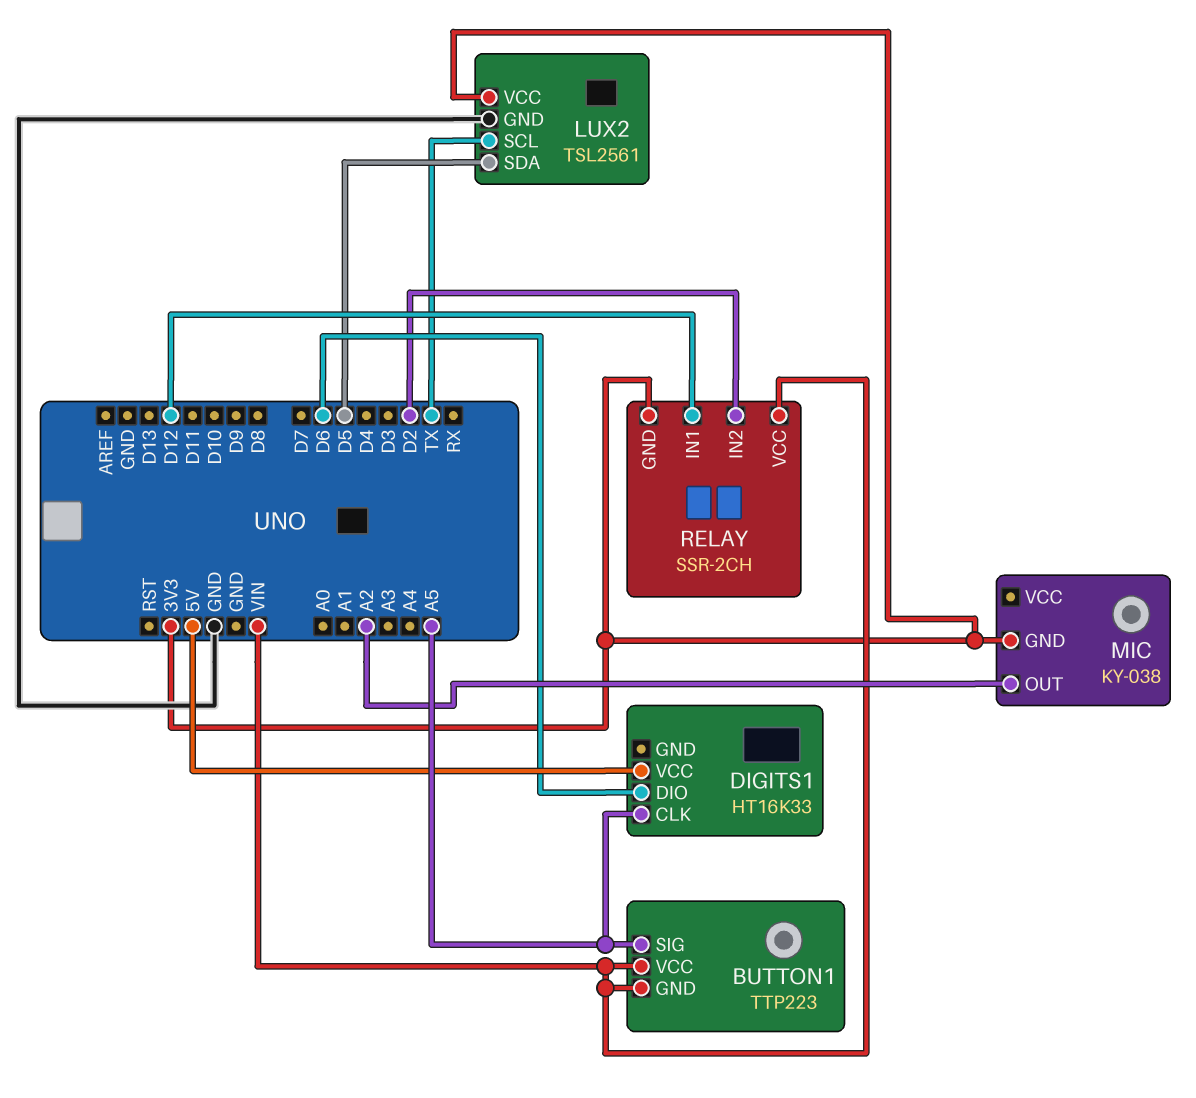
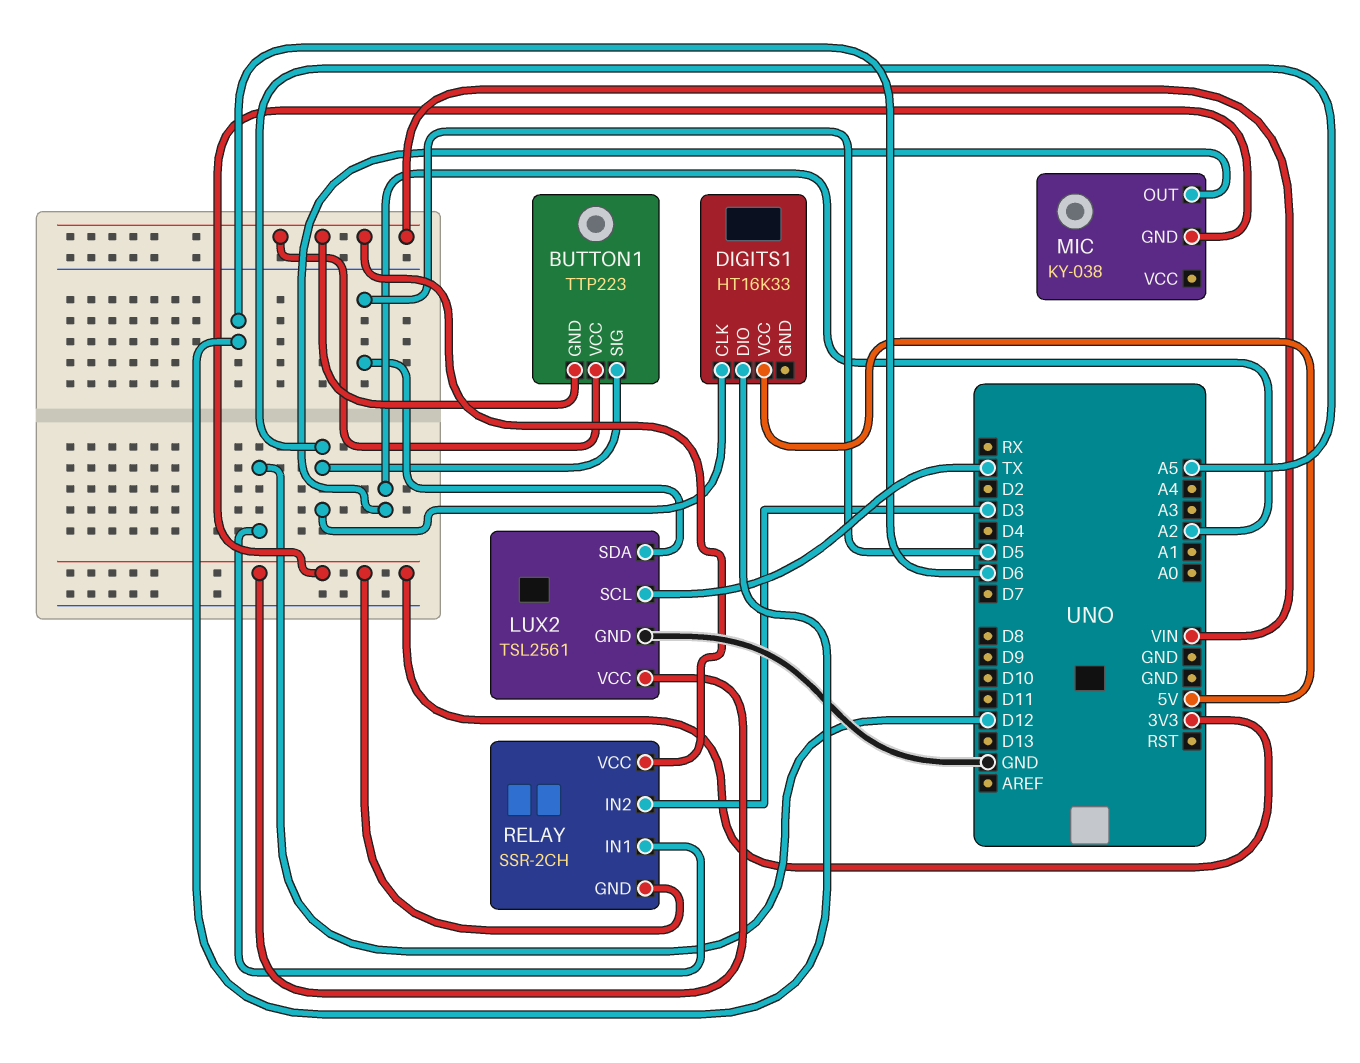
RELAY pin IN2: D2 -> D3

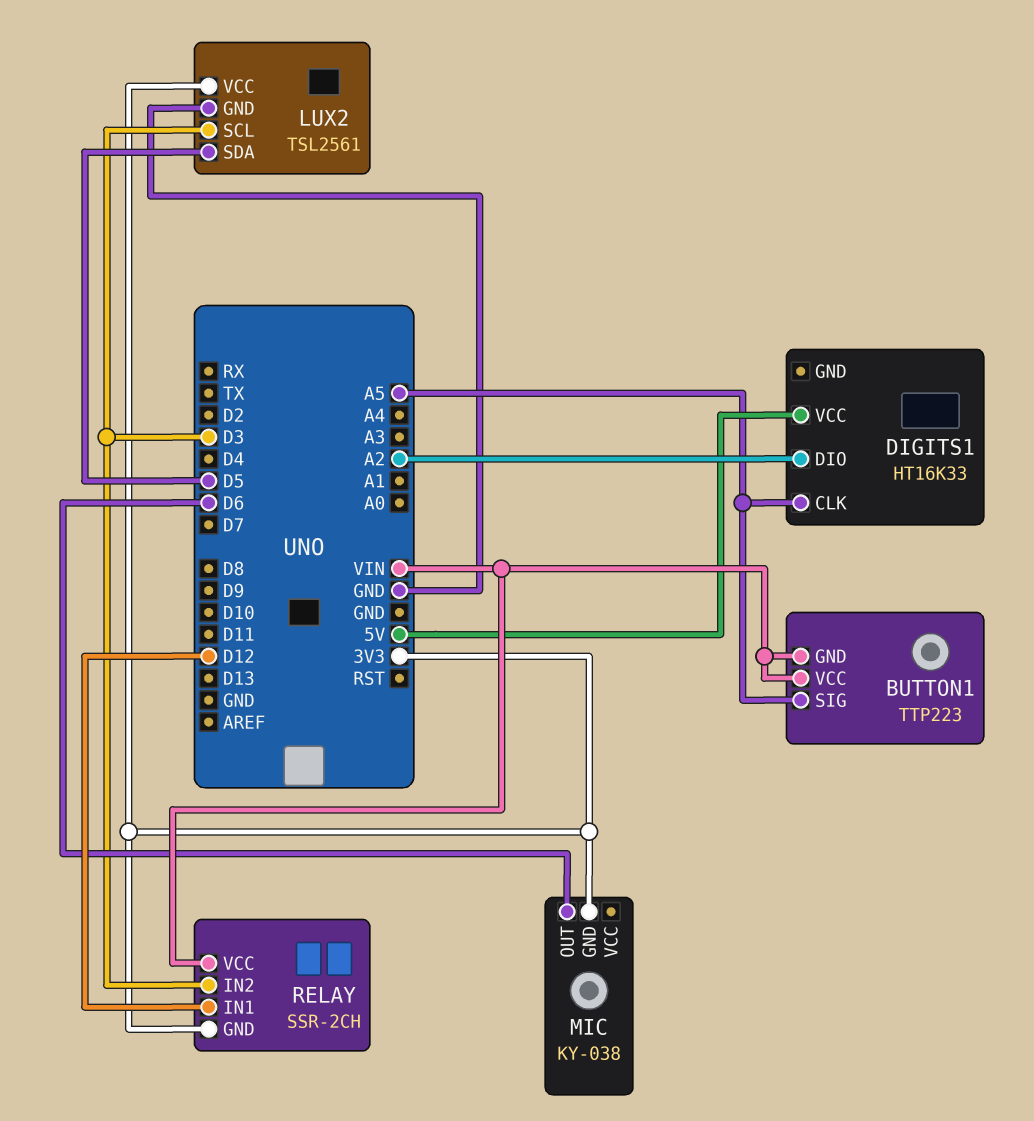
DIGITS1 pin DIO: D6 -> A2
LUX2 pin SCL: TX -> D3
MIC pin OUT: A2 -> D6

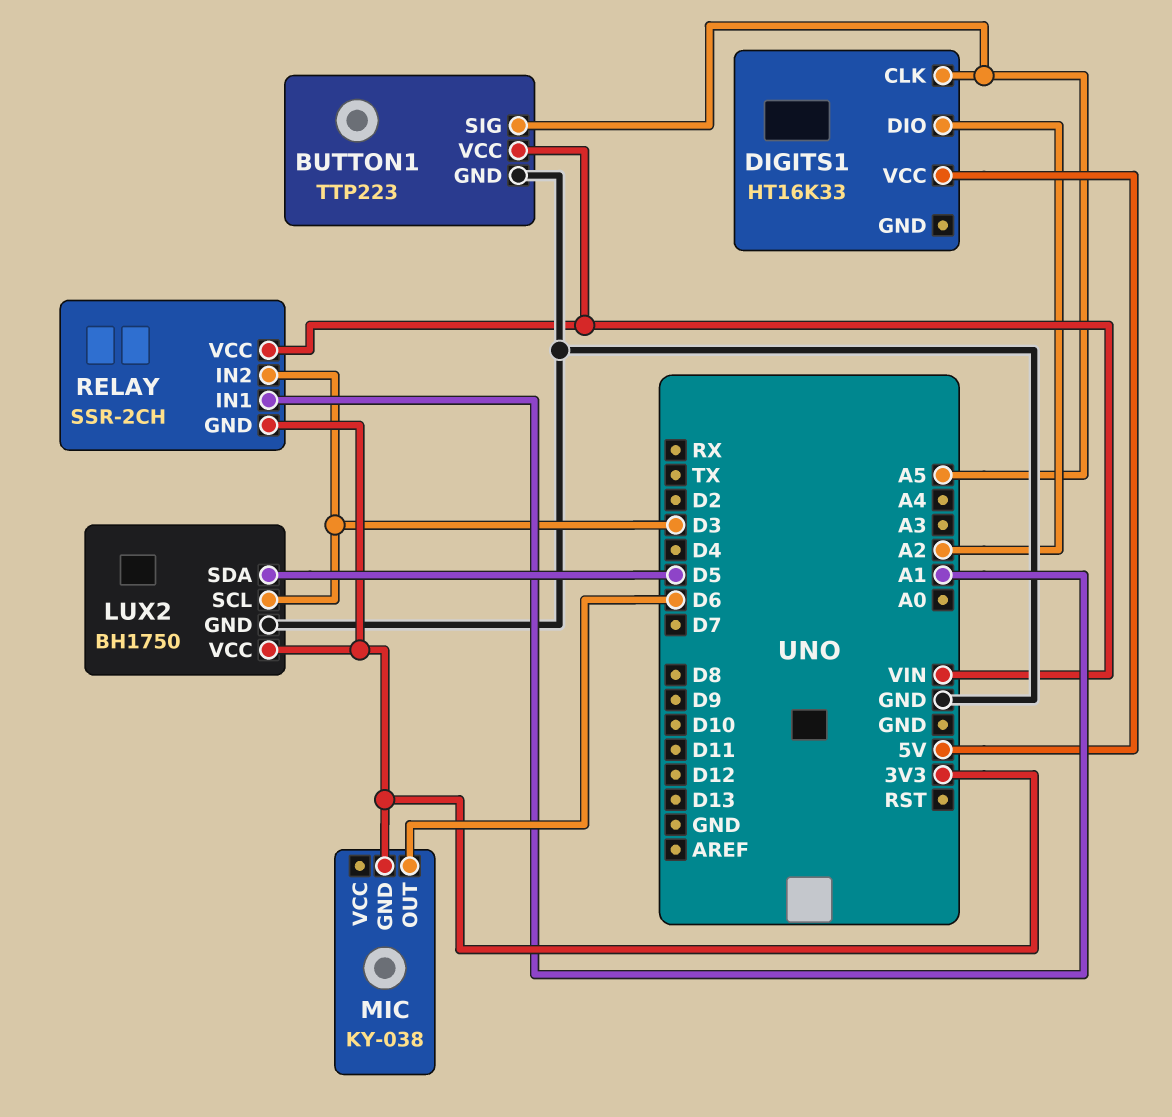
BUTTON1 pin GND: VIN -> GND
LUX2: TSL2561 -> BH1750
RELAY pin IN1: D12 -> A1

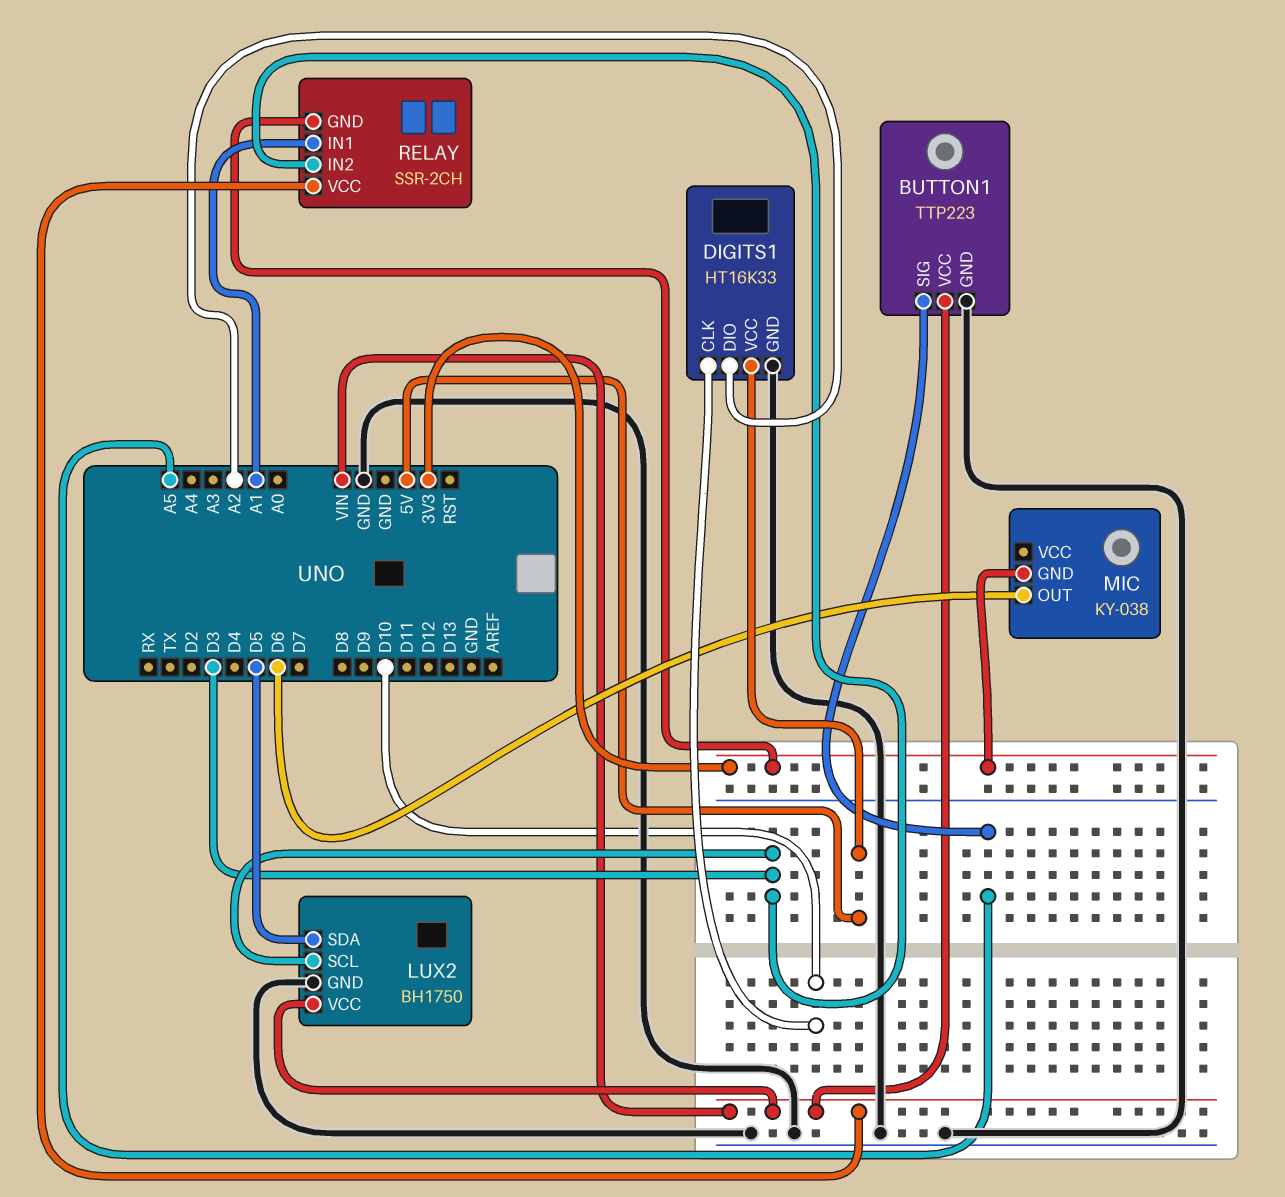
DIGITS1 pin CLK: A5 -> D10
DIGITS1 pin GND: none -> GND
LUX2 pin VCC: 3V3 -> VIN

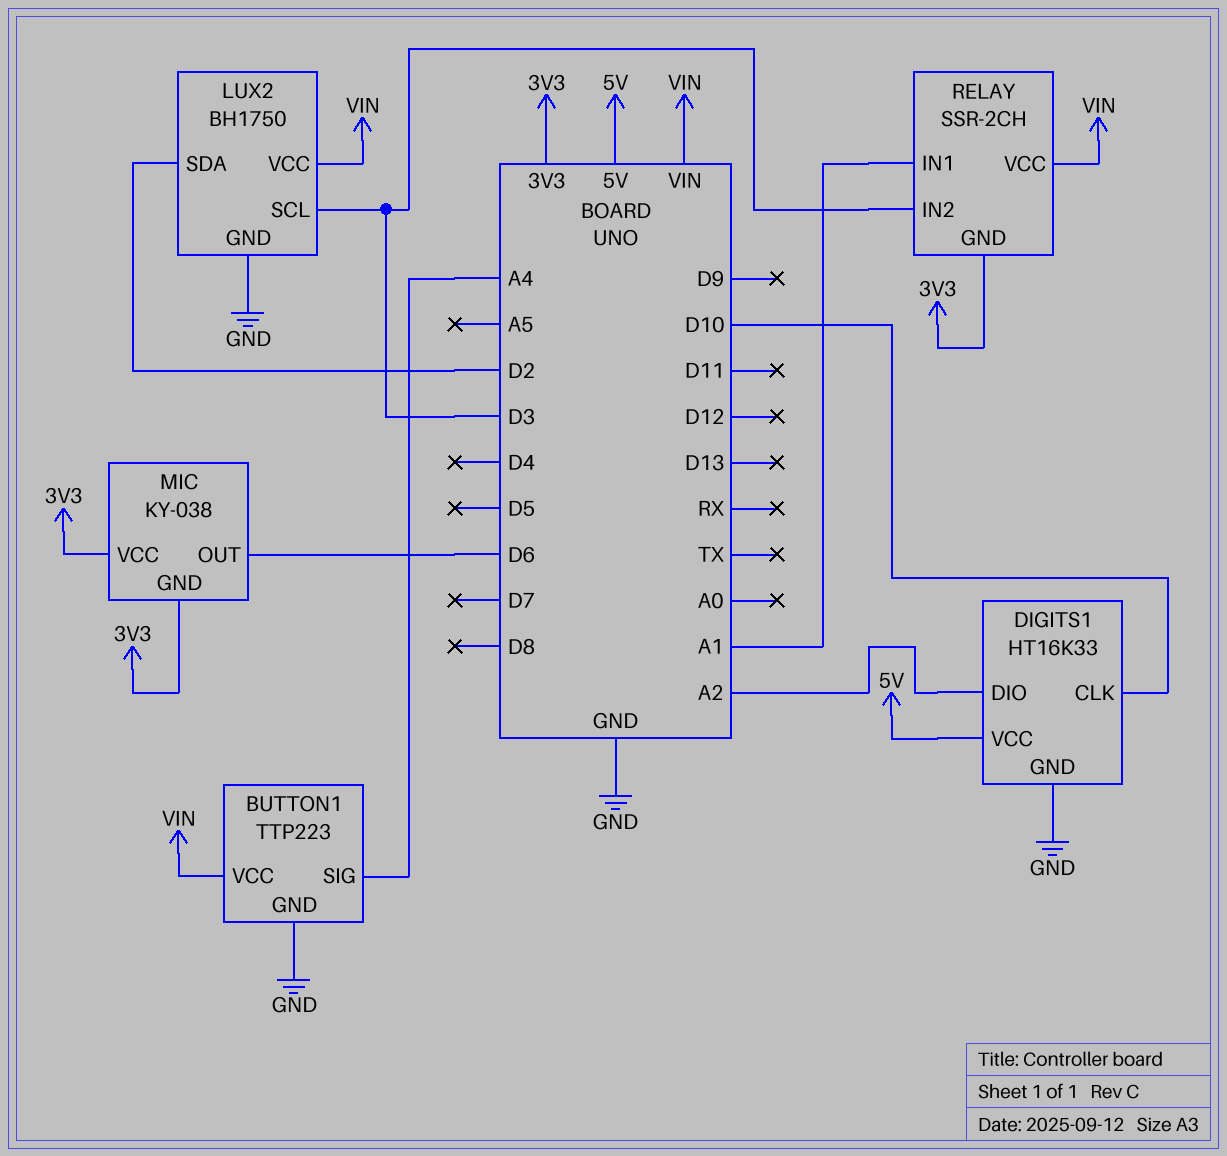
BUTTON1 pin SIG: A5 -> A4
LUX2 pin SDA: D5 -> D2
MIC pin VCC: none -> 3V3

